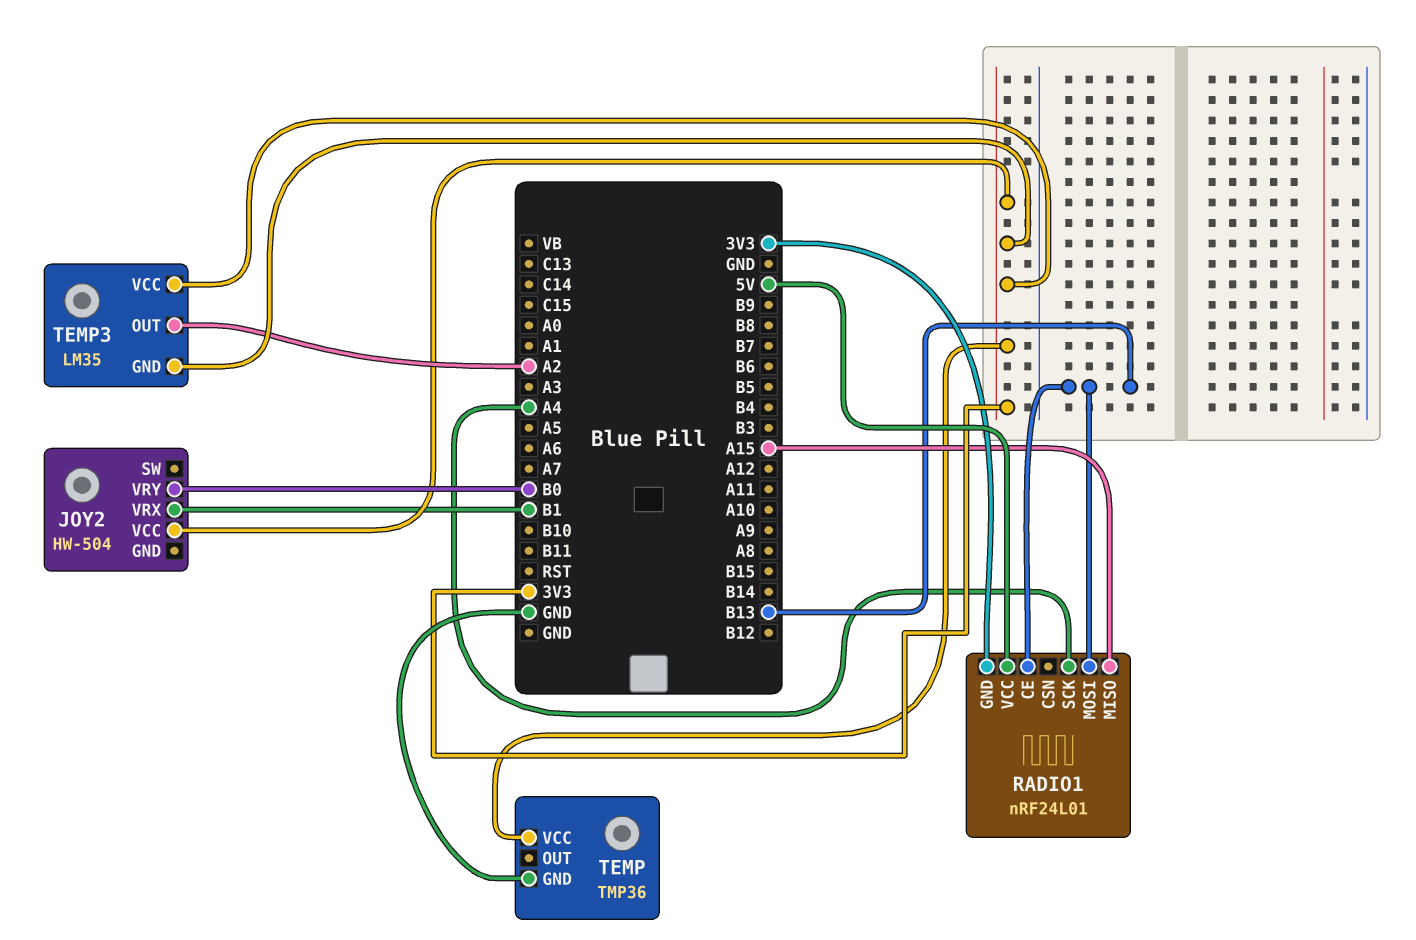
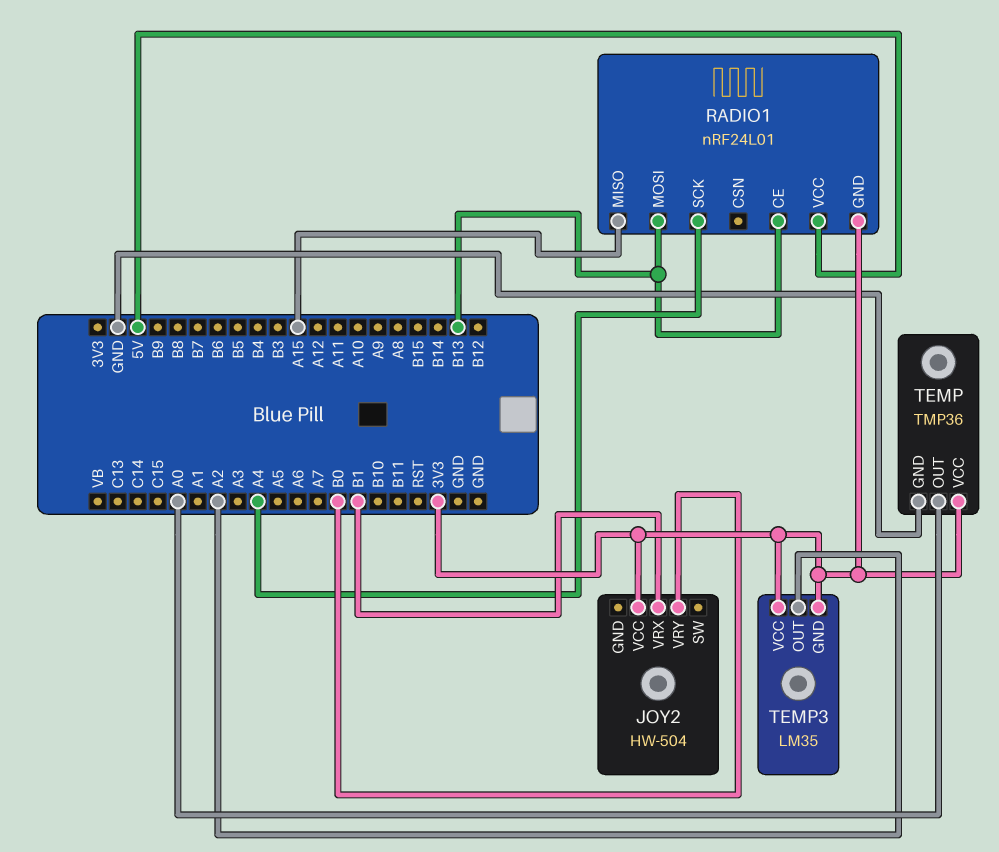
TEMP pin OUT: none -> A0

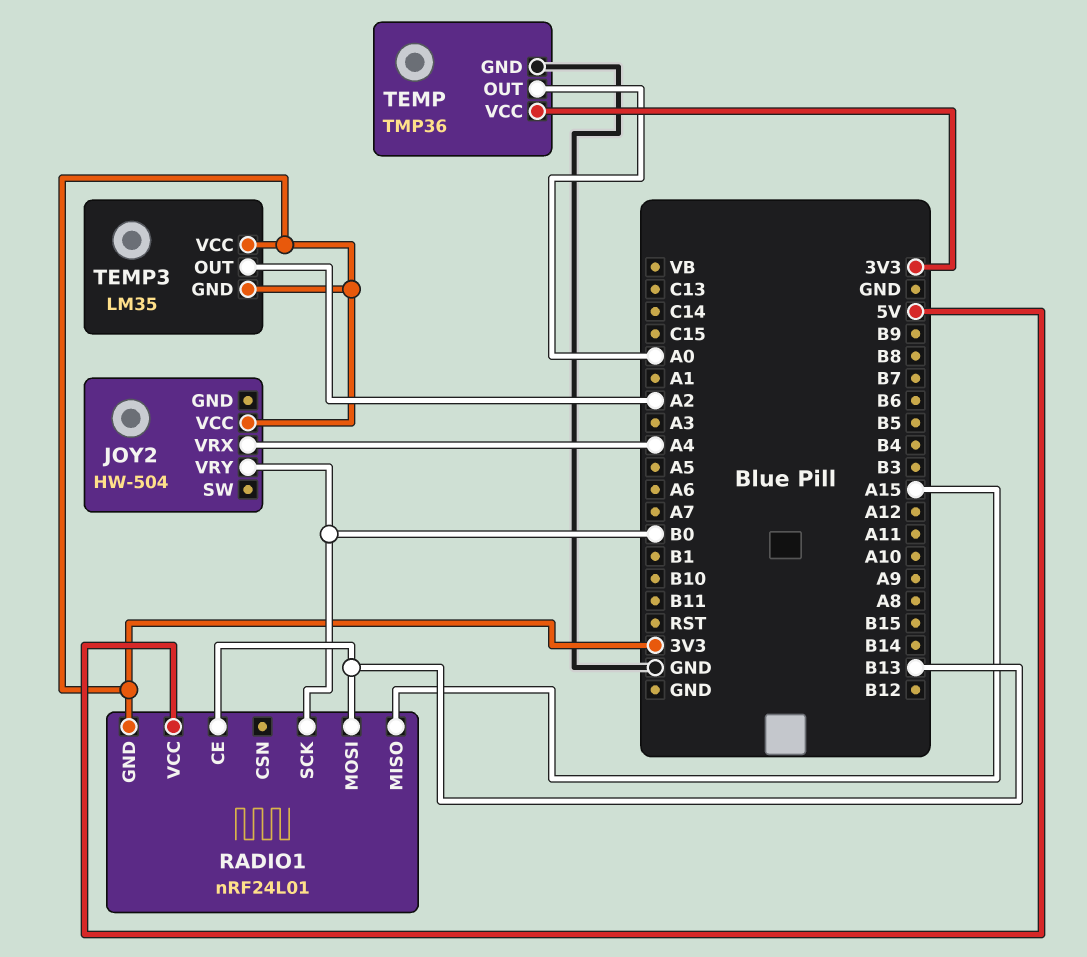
JOY2 pin VRX: B1 -> A4
RADIO1 pin SCK: A4 -> B0

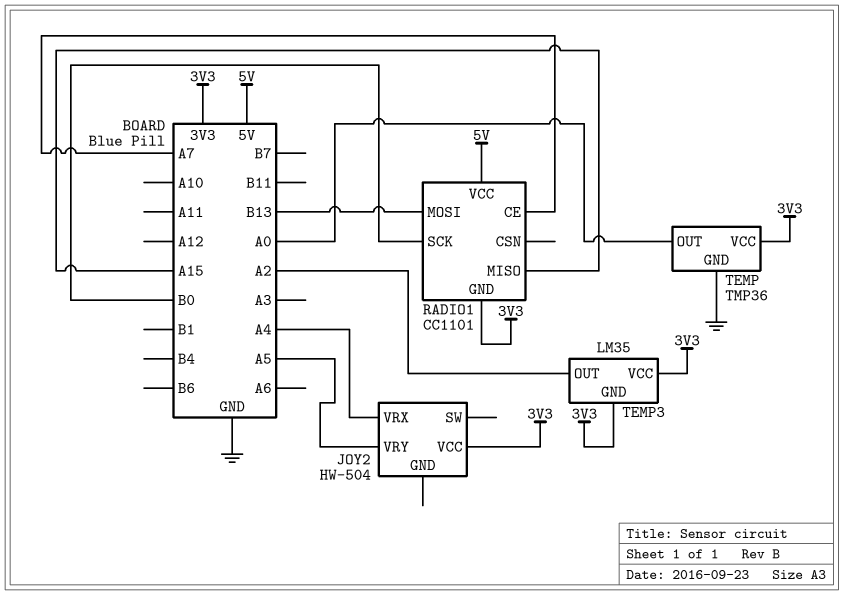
JOY2 pin VRY: B0 -> A5
RADIO1: nRF24L01 -> CC1101
RADIO1 pin CE: B13 -> A7

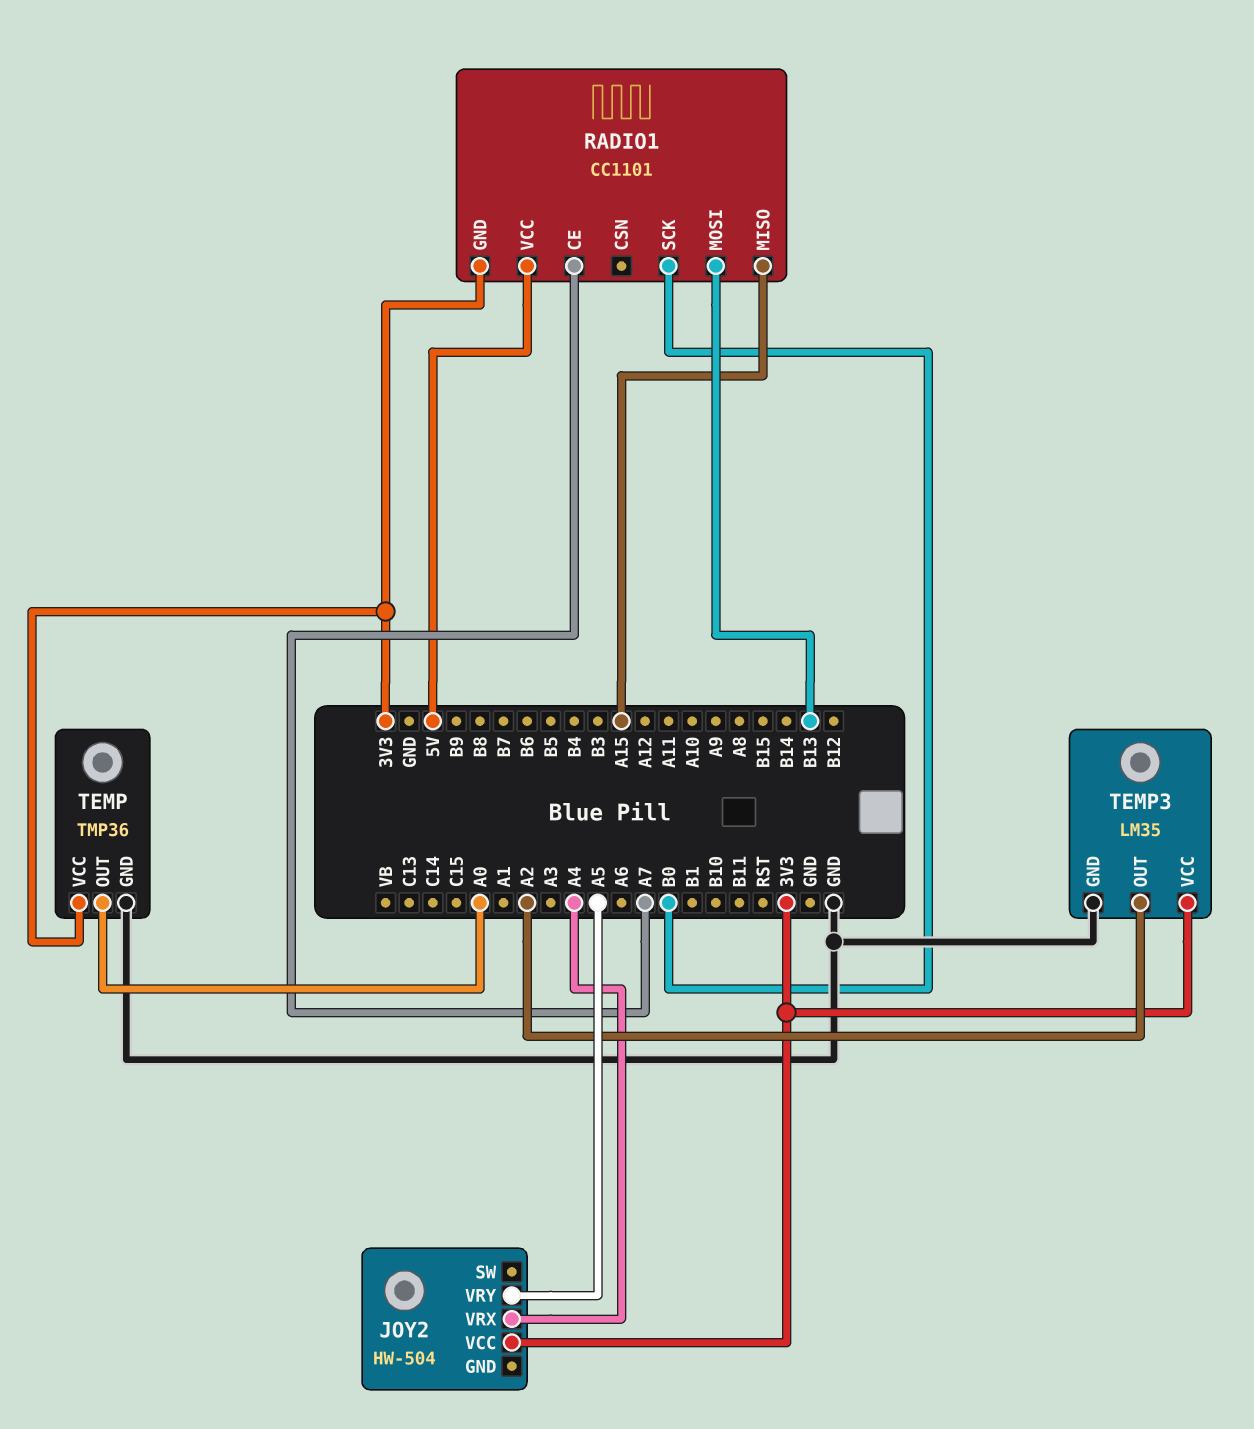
TEMP3 pin GND: 3V3 -> GND

